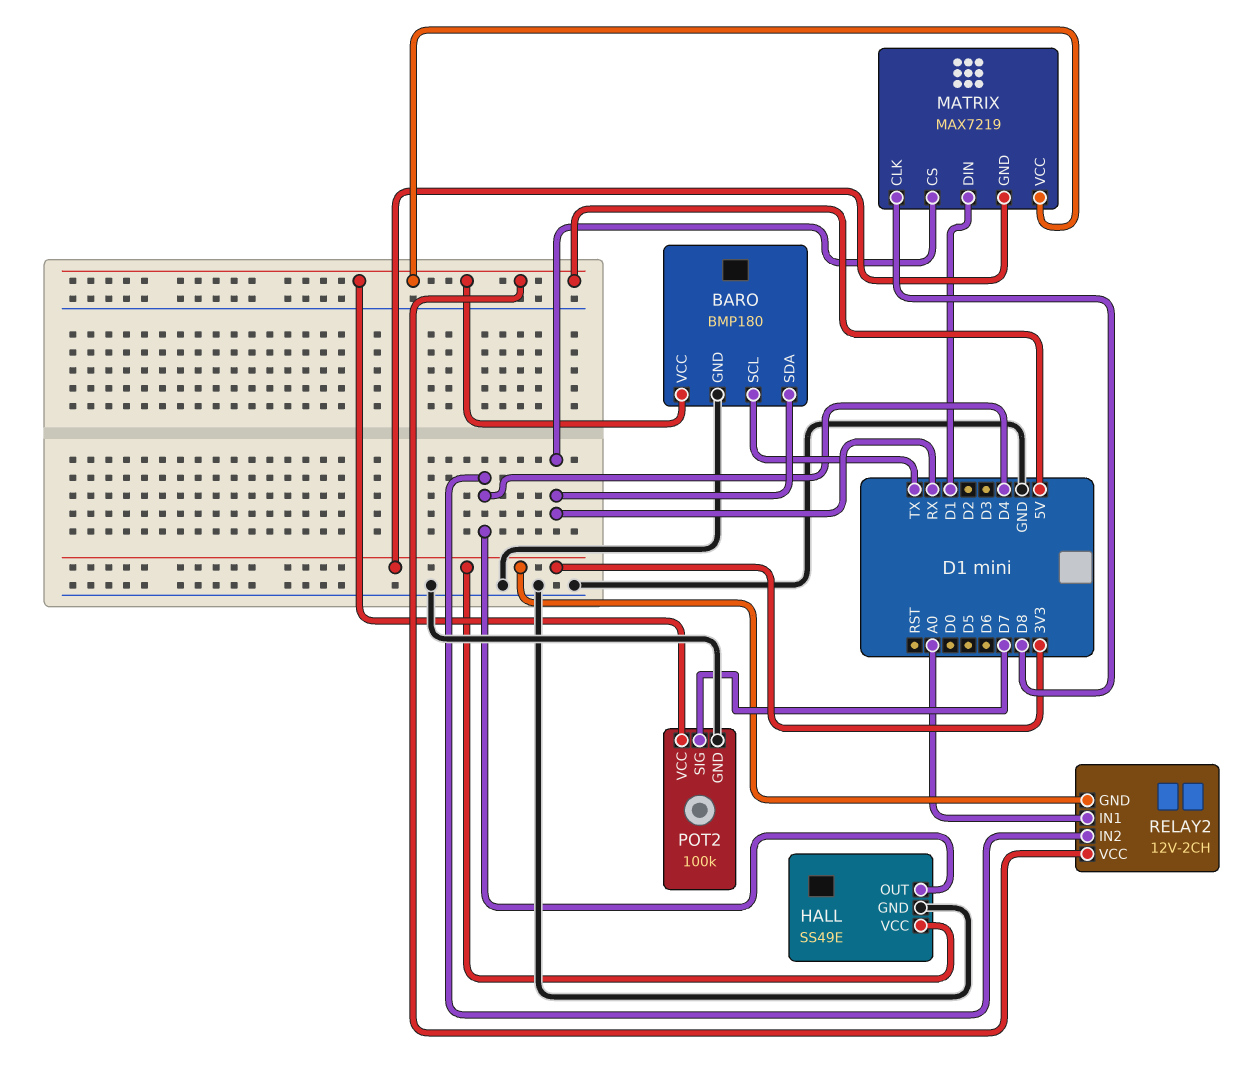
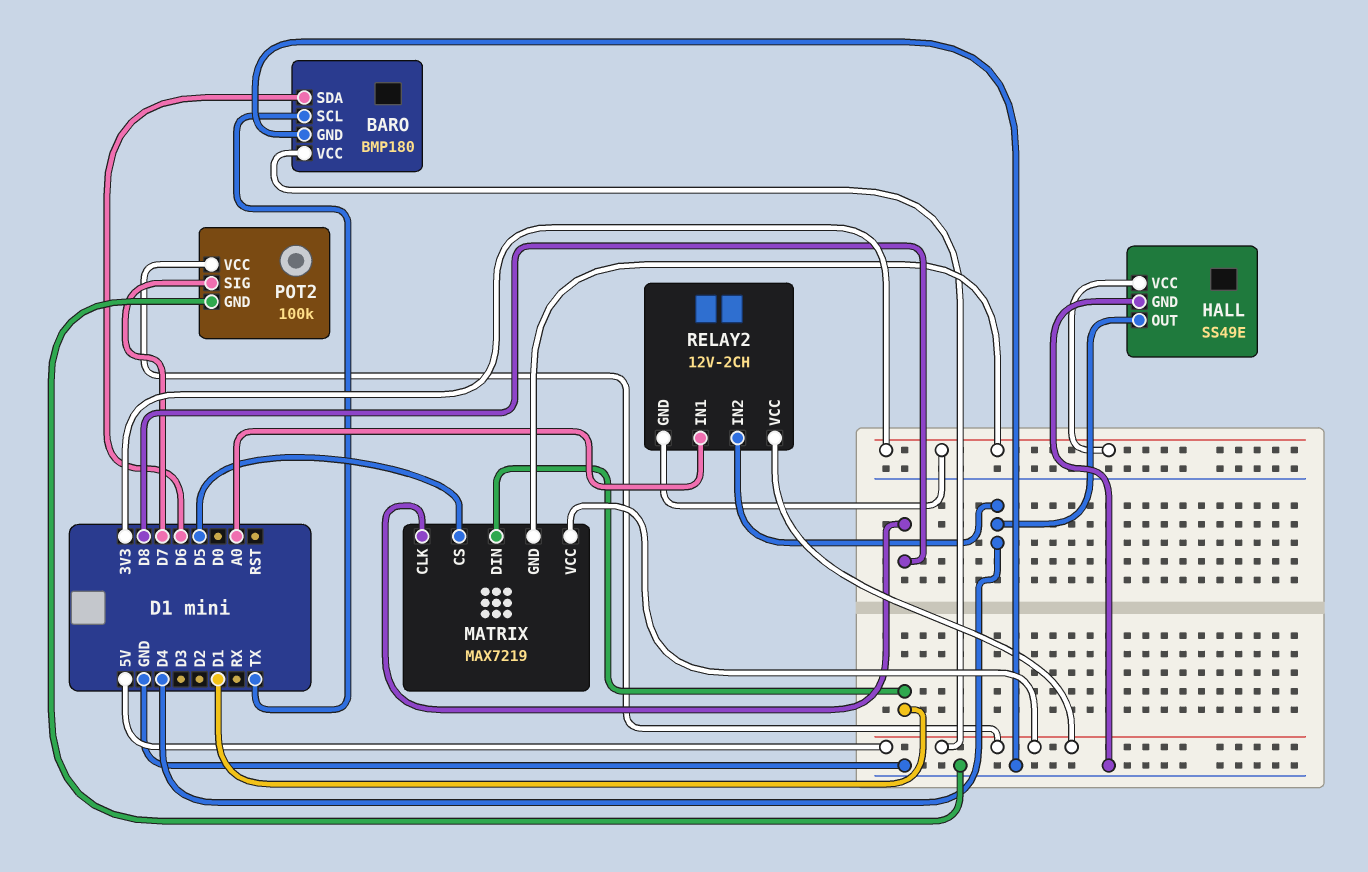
BARO pin SDA: RX -> D6
MATRIX pin CS: RX -> D5

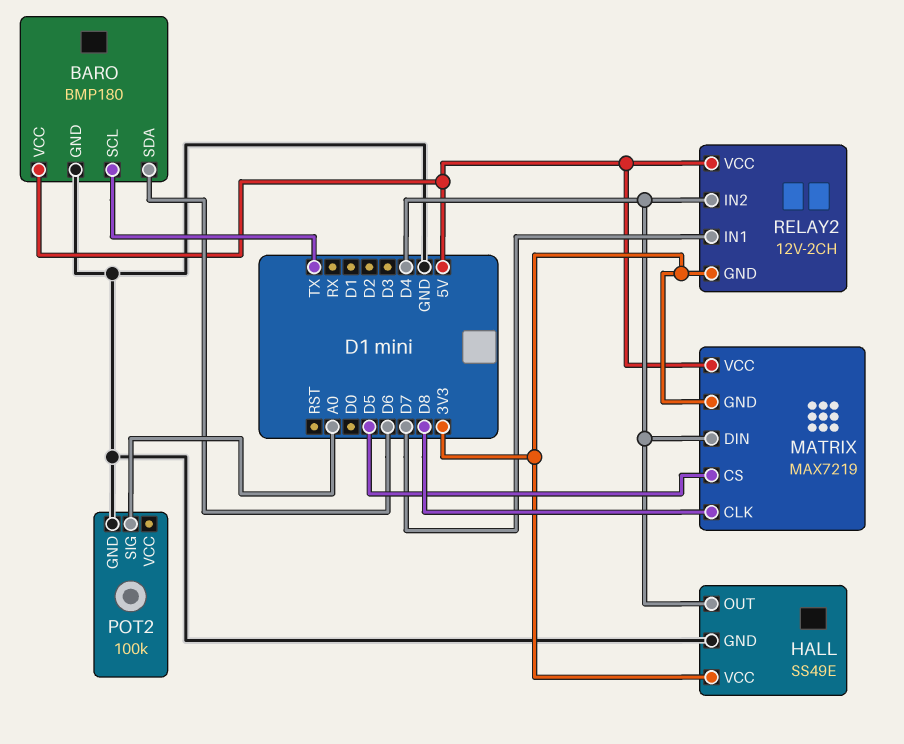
MATRIX pin DIN: D1 -> D4
POT2 pin SIG: D7 -> A0
POT2 pin VCC: 5V -> none
RELAY2 pin IN1: A0 -> D7

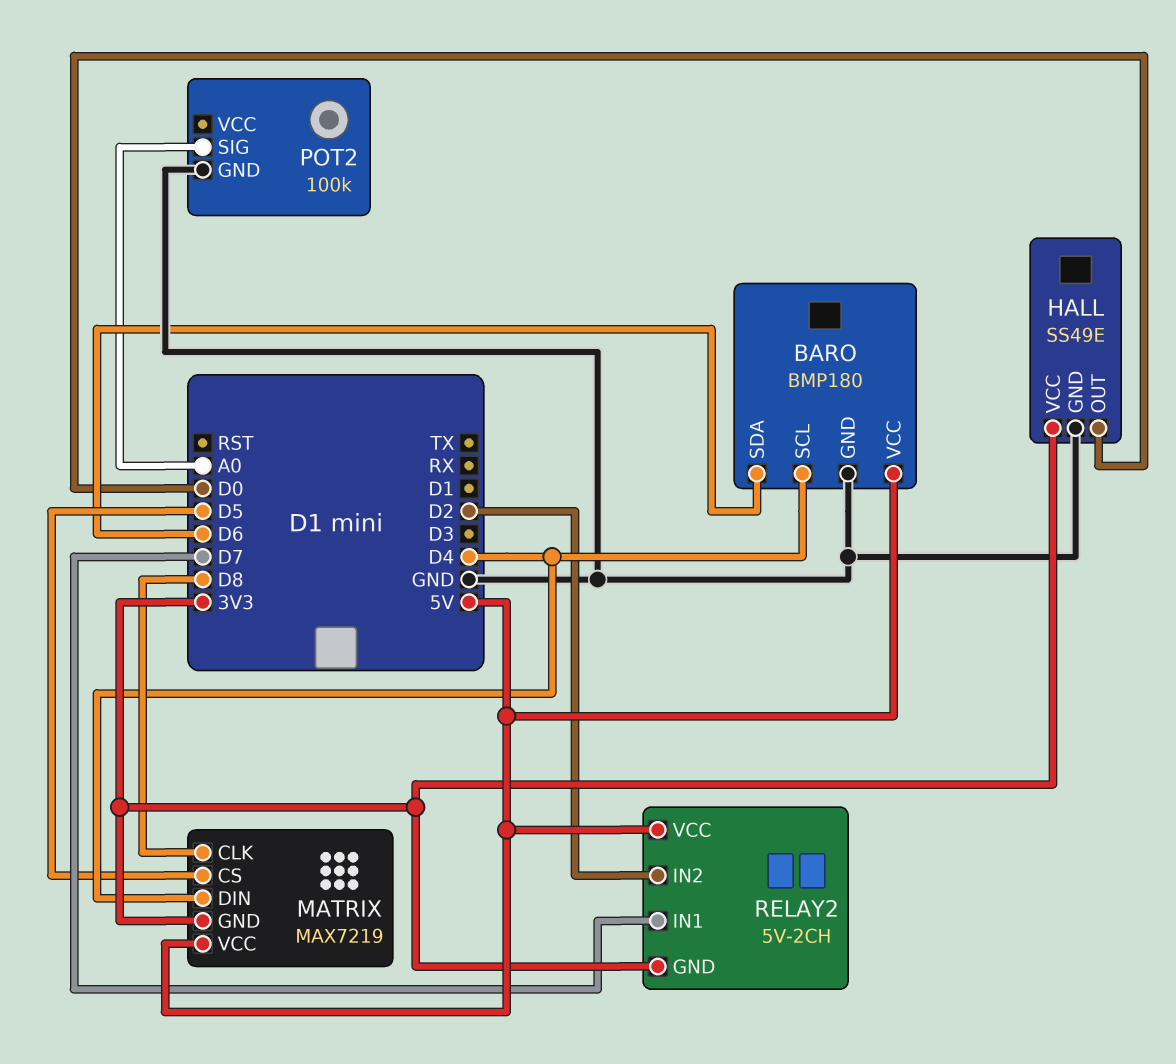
BARO pin SCL: TX -> D4
HALL pin OUT: D4 -> D0
RELAY2: 12V-2CH -> 5V-2CH
RELAY2 pin IN2: D4 -> D2

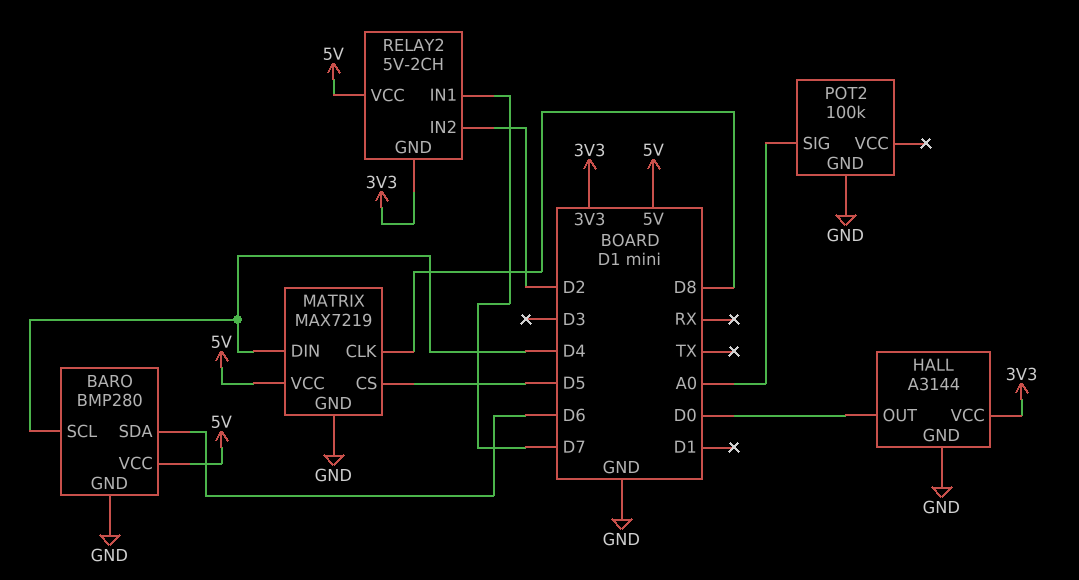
BARO: BMP180 -> BMP280
HALL: SS49E -> A3144
MATRIX pin GND: 3V3 -> GND

